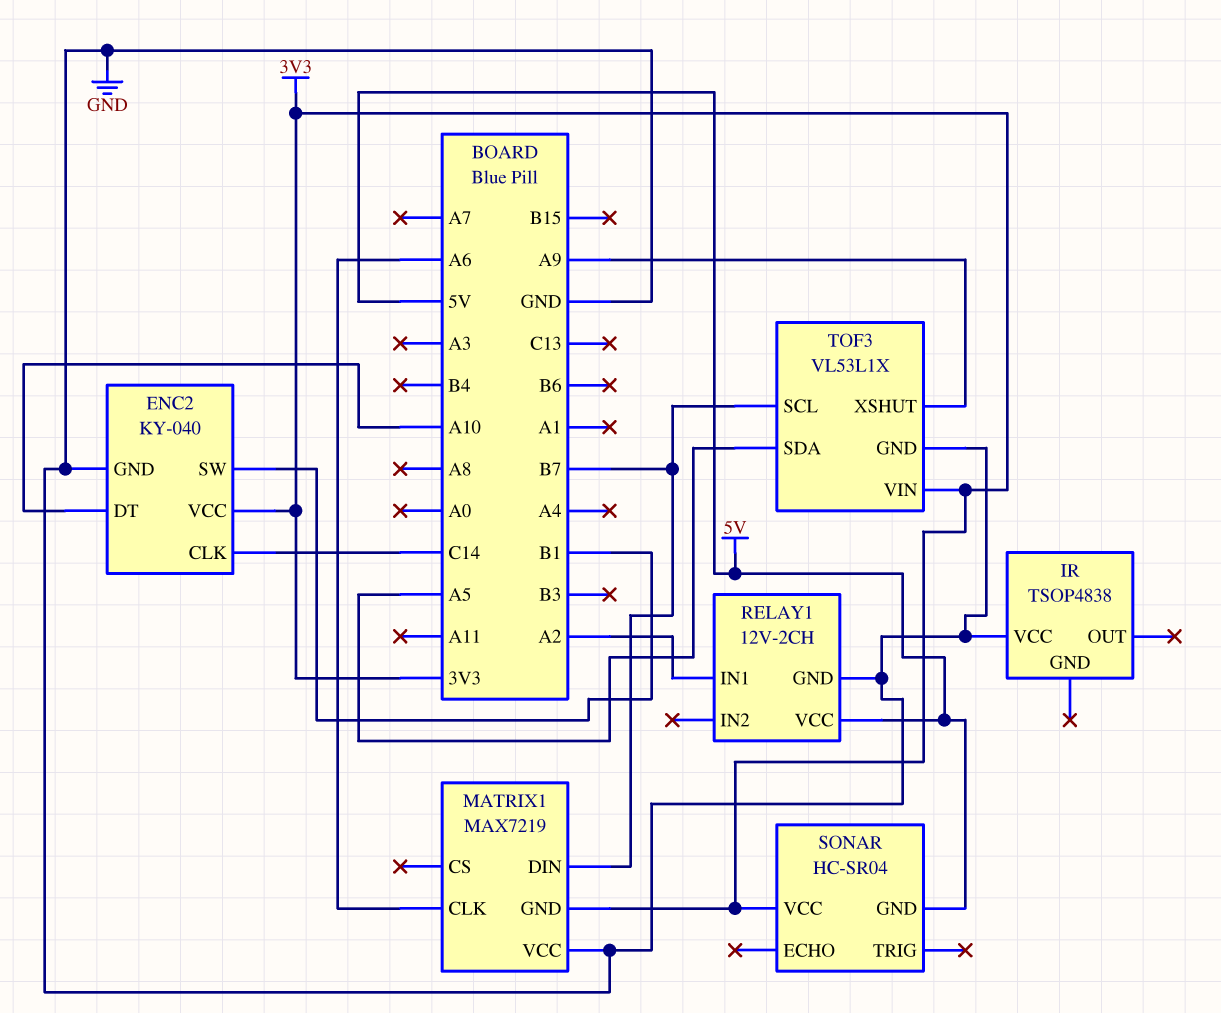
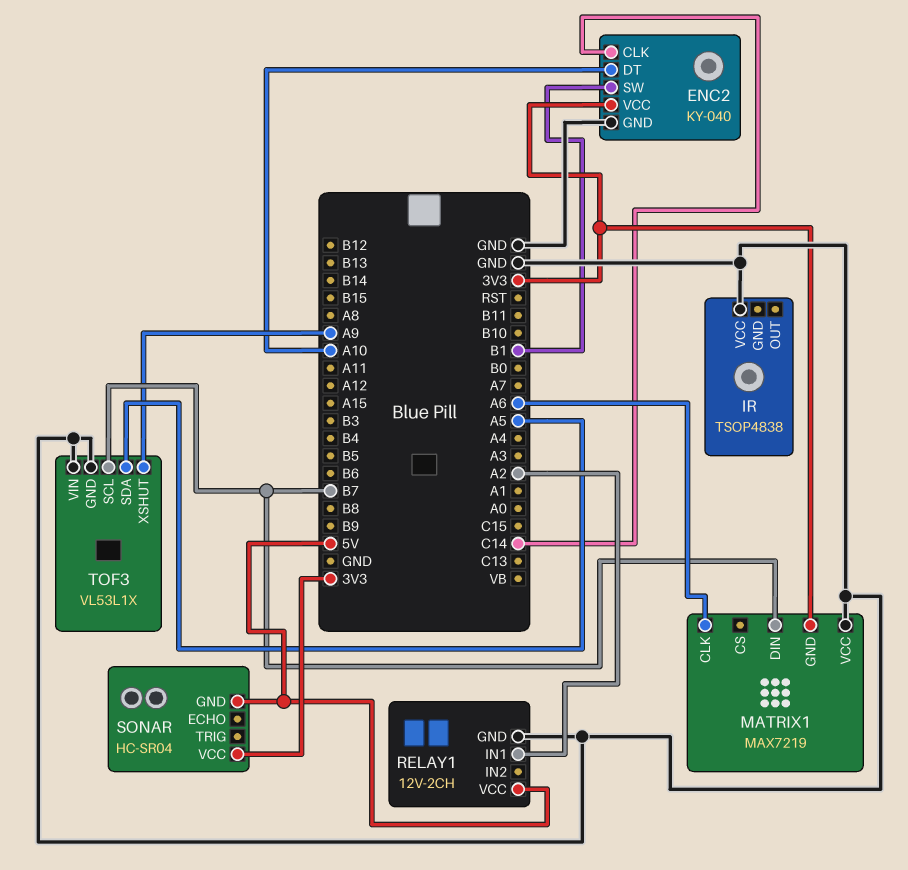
TOF3 pin VIN: 3V3 -> GND

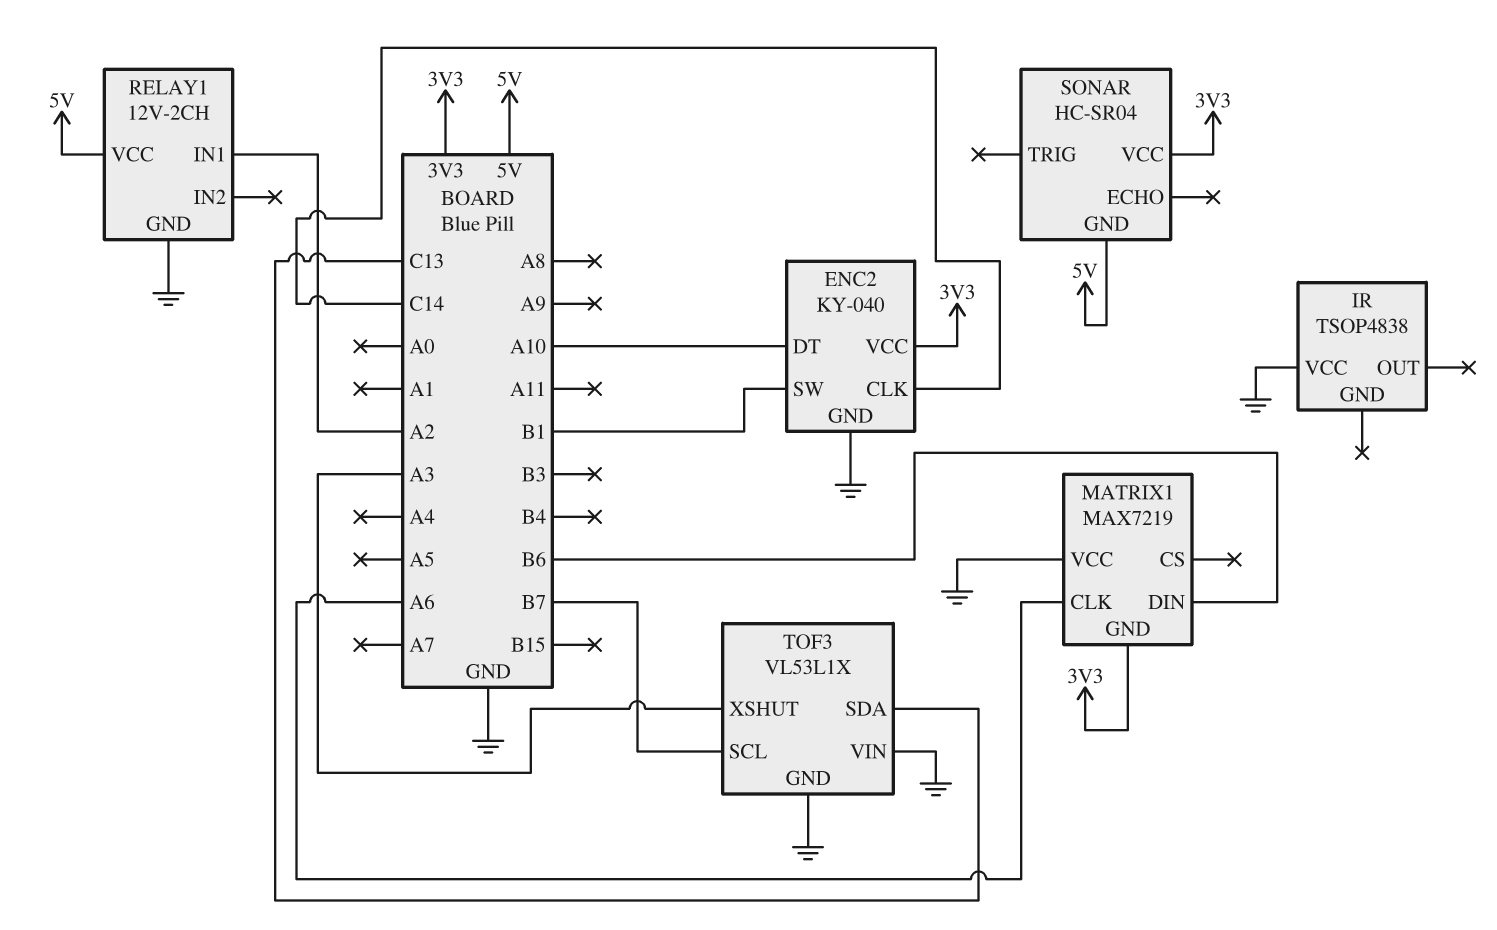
MATRIX1 pin DIN: B7 -> B6
TOF3 pin SDA: A5 -> C13
TOF3 pin XSHUT: A9 -> A3

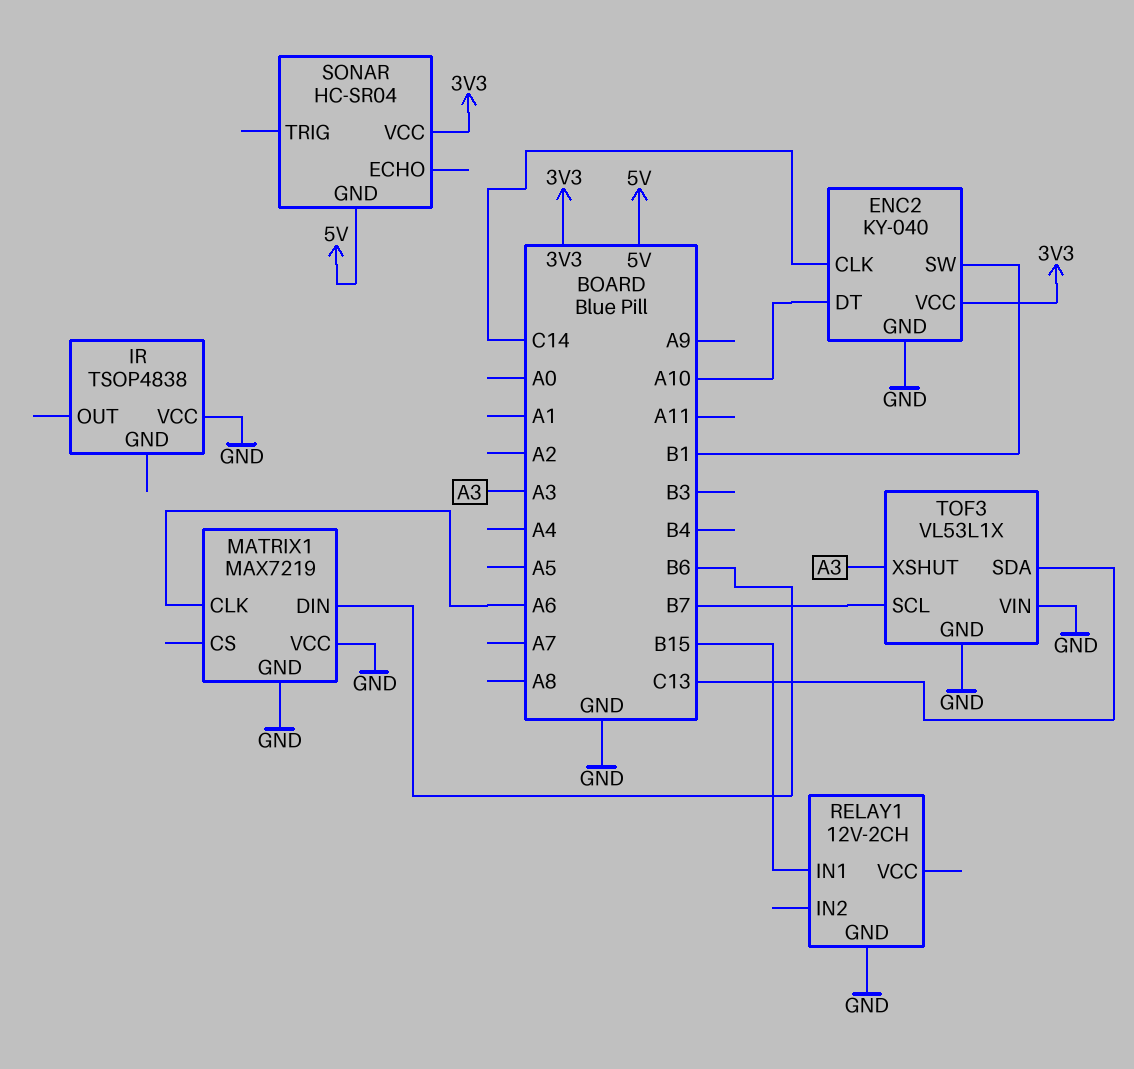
MATRIX1 pin GND: 3V3 -> GND
RELAY1 pin IN1: A2 -> B15
RELAY1 pin VCC: 5V -> none

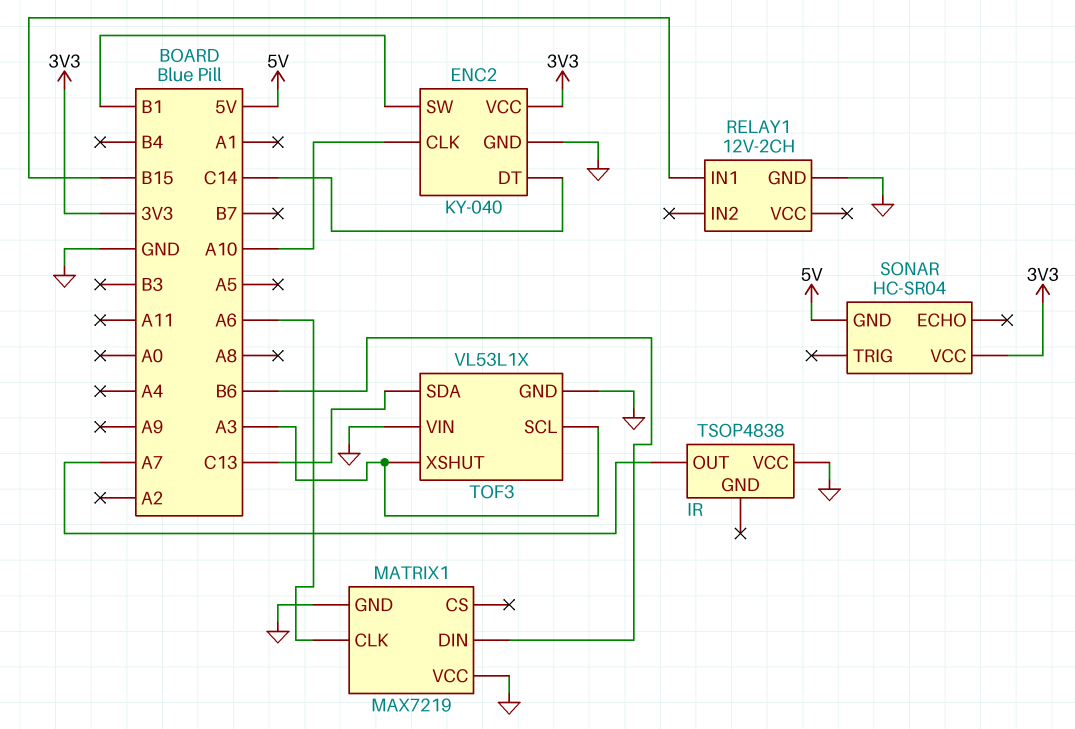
ENC2 pin CLK: C14 -> A10
ENC2 pin DT: A10 -> C14
IR pin OUT: none -> A7
TOF3 pin SCL: B7 -> A3

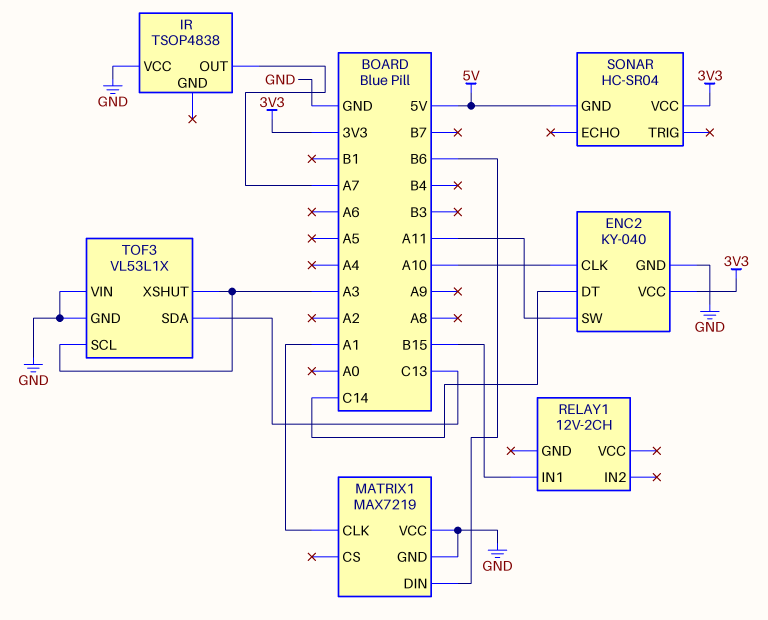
ENC2 pin SW: B1 -> A11
MATRIX1 pin CLK: A6 -> A1
RELAY1 pin GND: GND -> none

